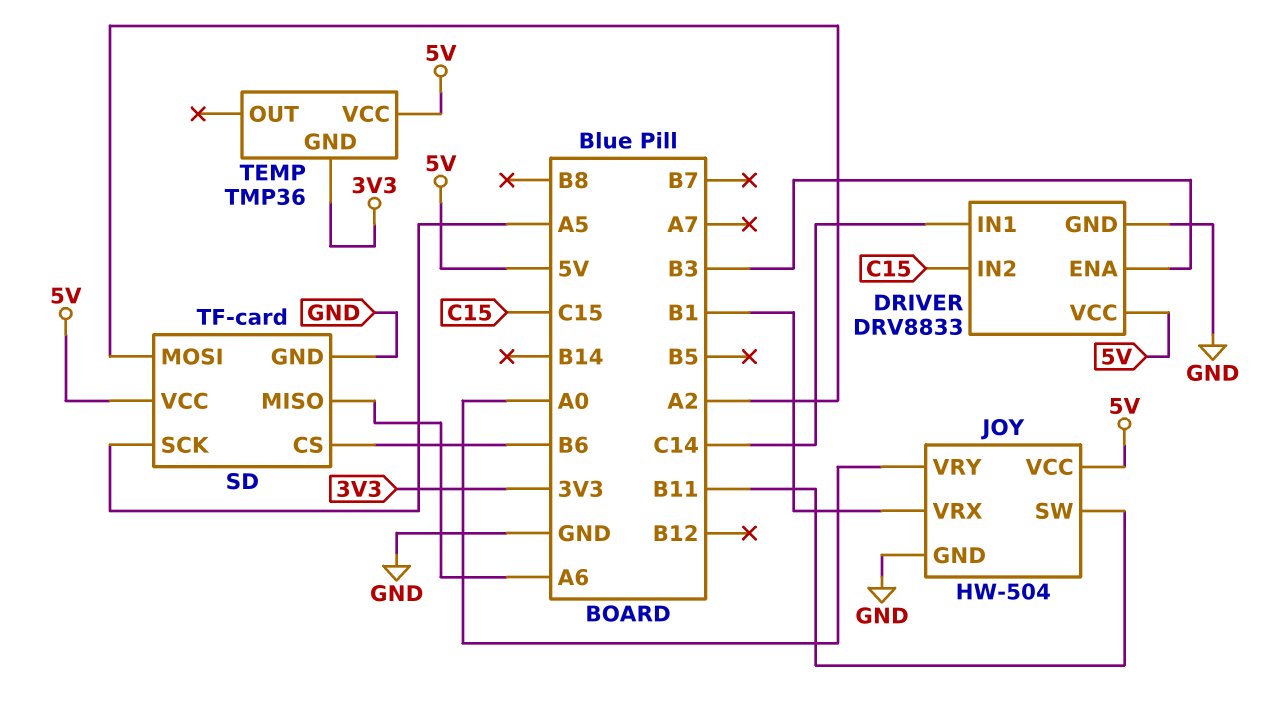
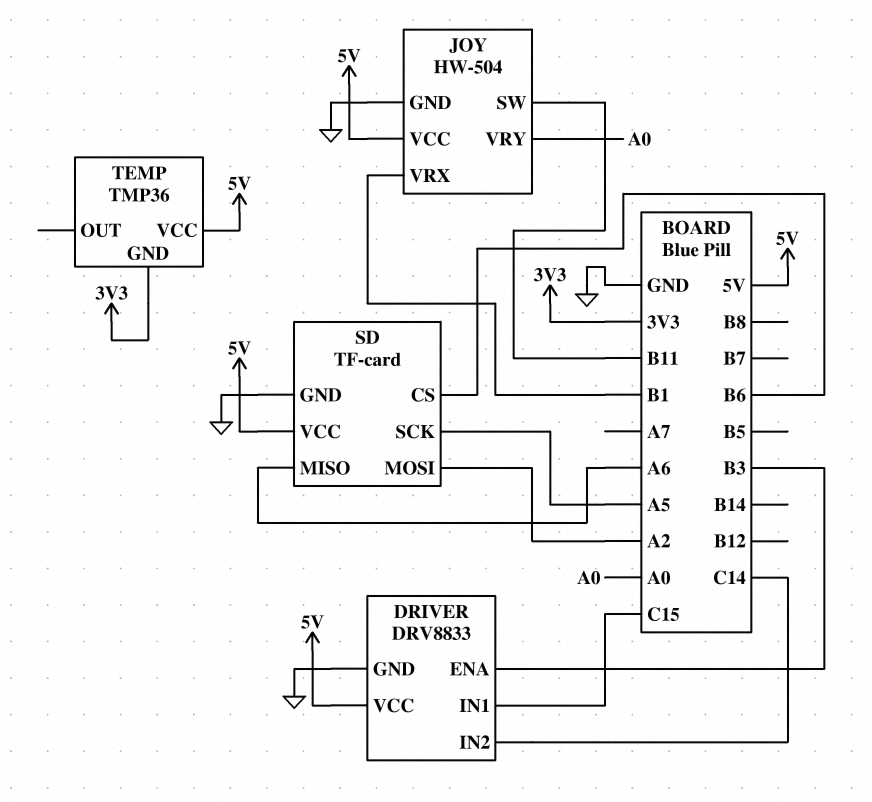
DRIVER pin IN1: C14 -> C15
DRIVER pin IN2: C15 -> C14

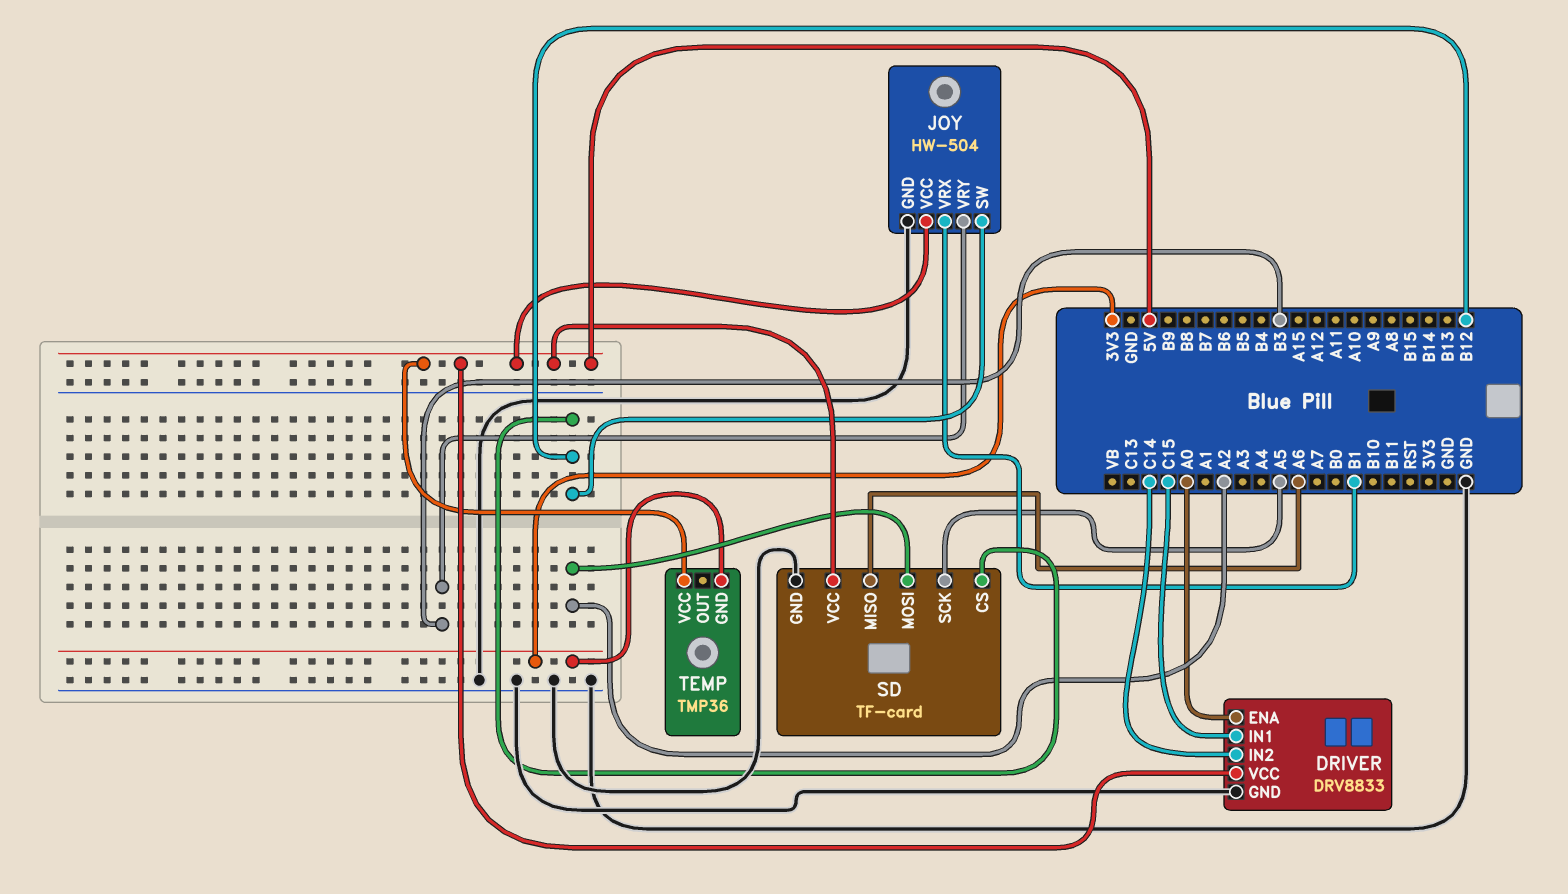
DRIVER pin ENA: B3 -> A0
JOY pin SW: B11 -> B12
JOY pin VRY: A0 -> B3
SD pin CS: B6 -> B12

